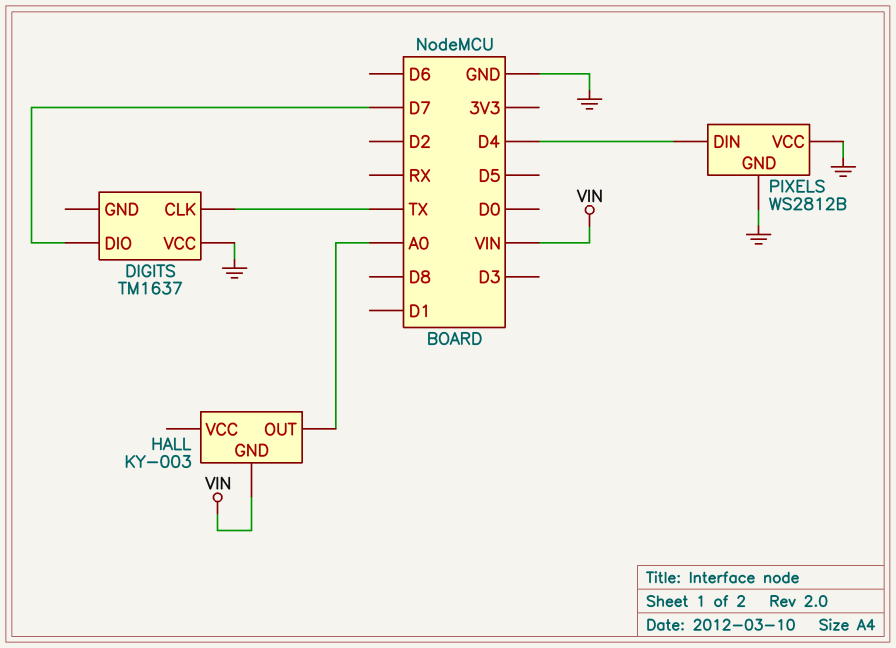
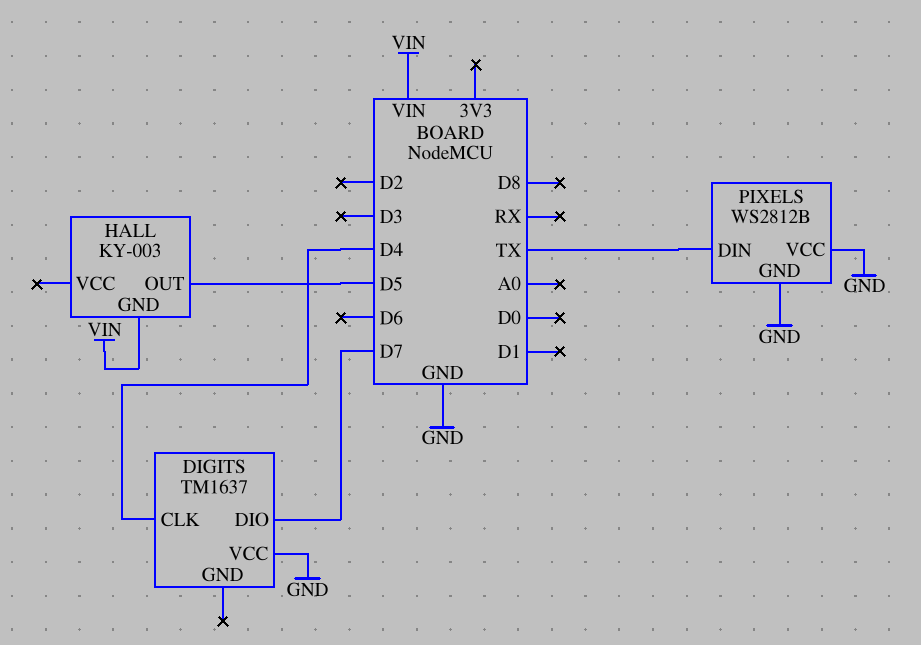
DIGITS pin CLK: TX -> D4
HALL pin OUT: A0 -> D5
PIXELS pin DIN: D4 -> TX

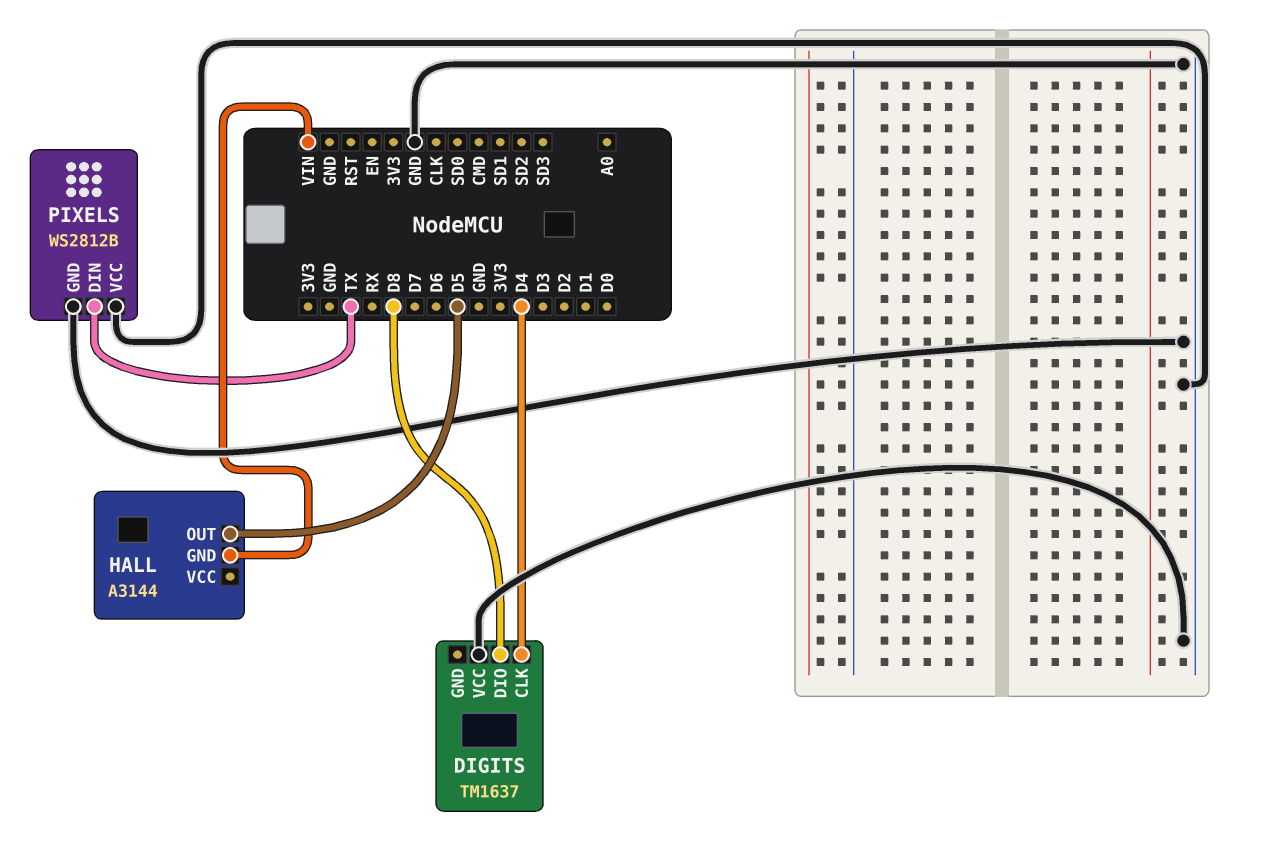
DIGITS pin DIO: D7 -> D8
HALL: KY-003 -> A3144

